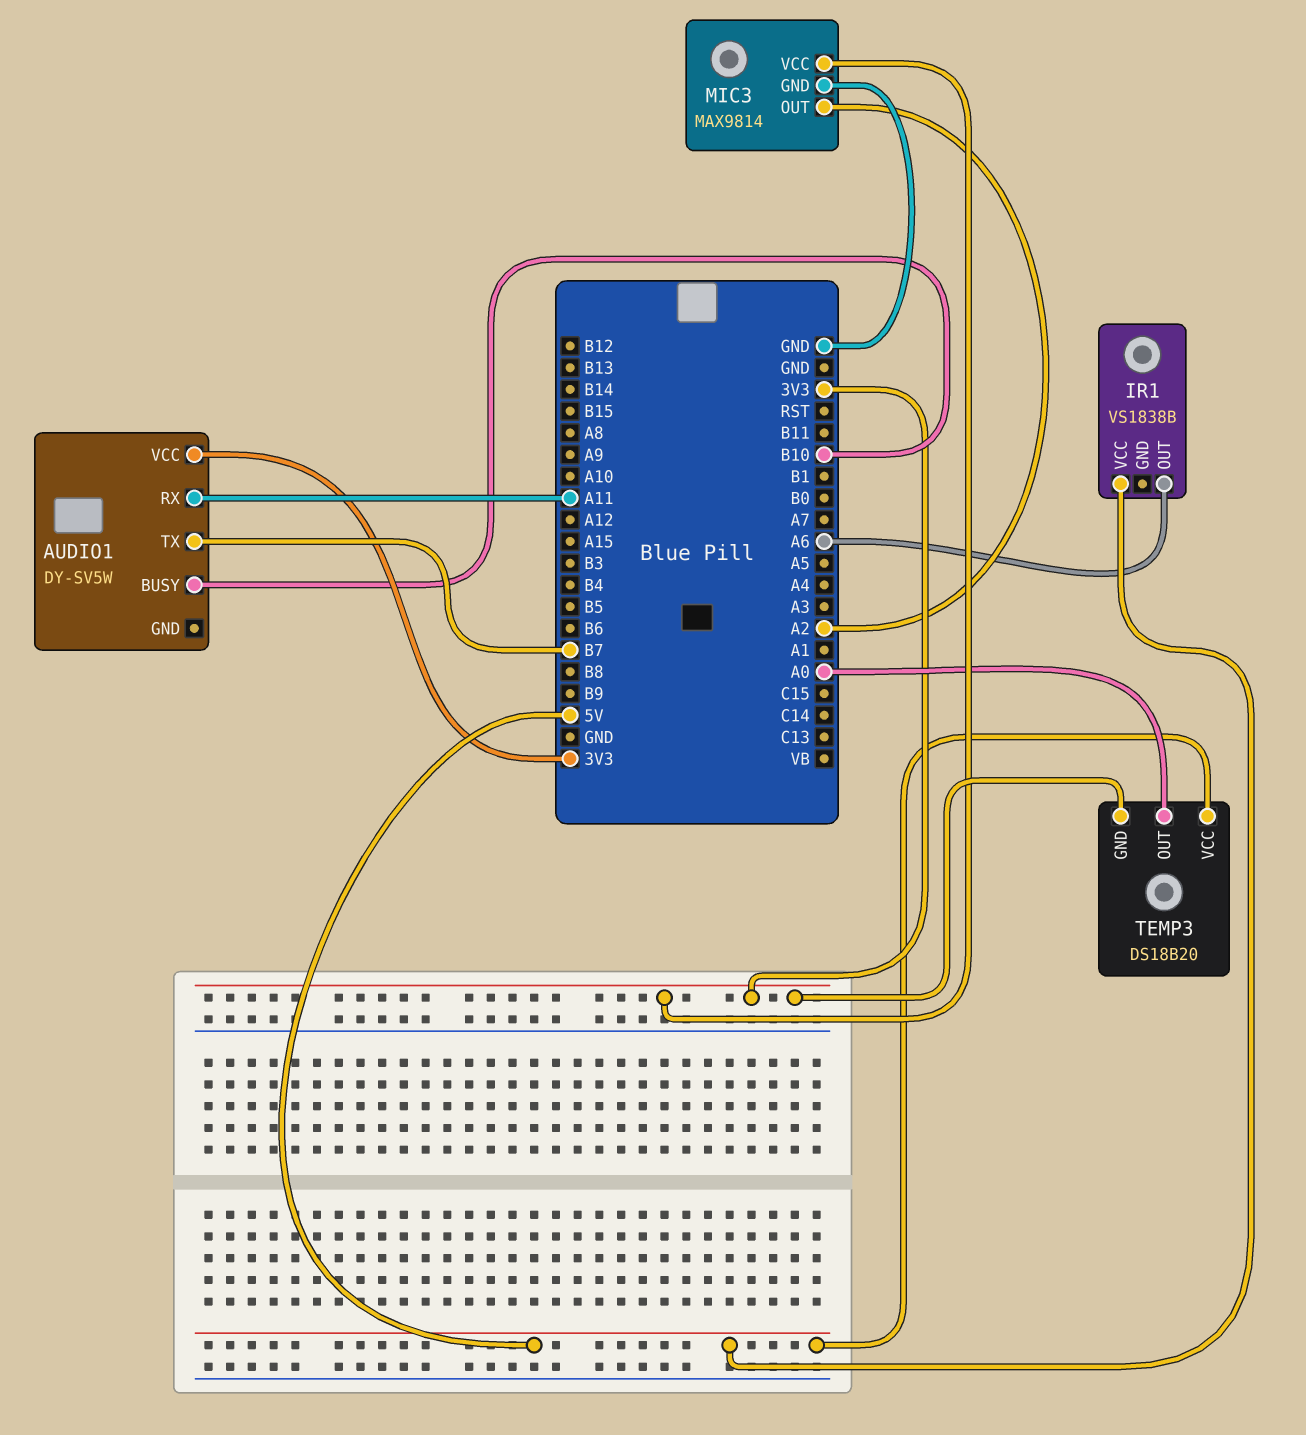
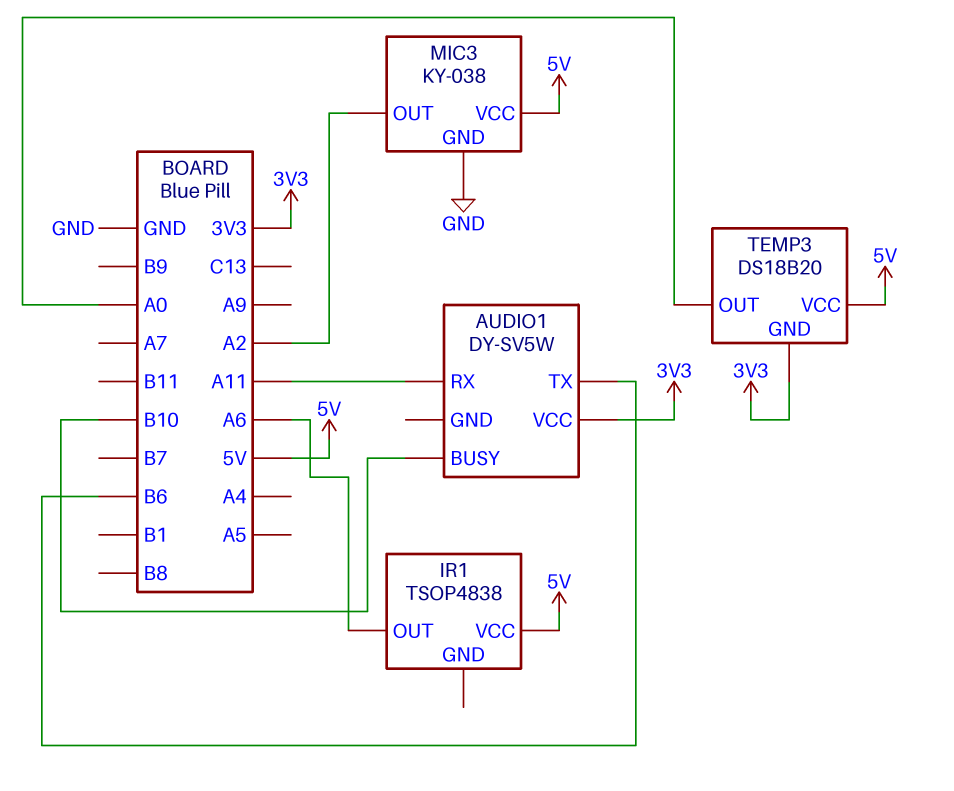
AUDIO1 pin TX: B7 -> B6
IR1: VS1838B -> TSOP4838
MIC3: MAX9814 -> KY-038
MIC3 pin VCC: 3V3 -> 5V

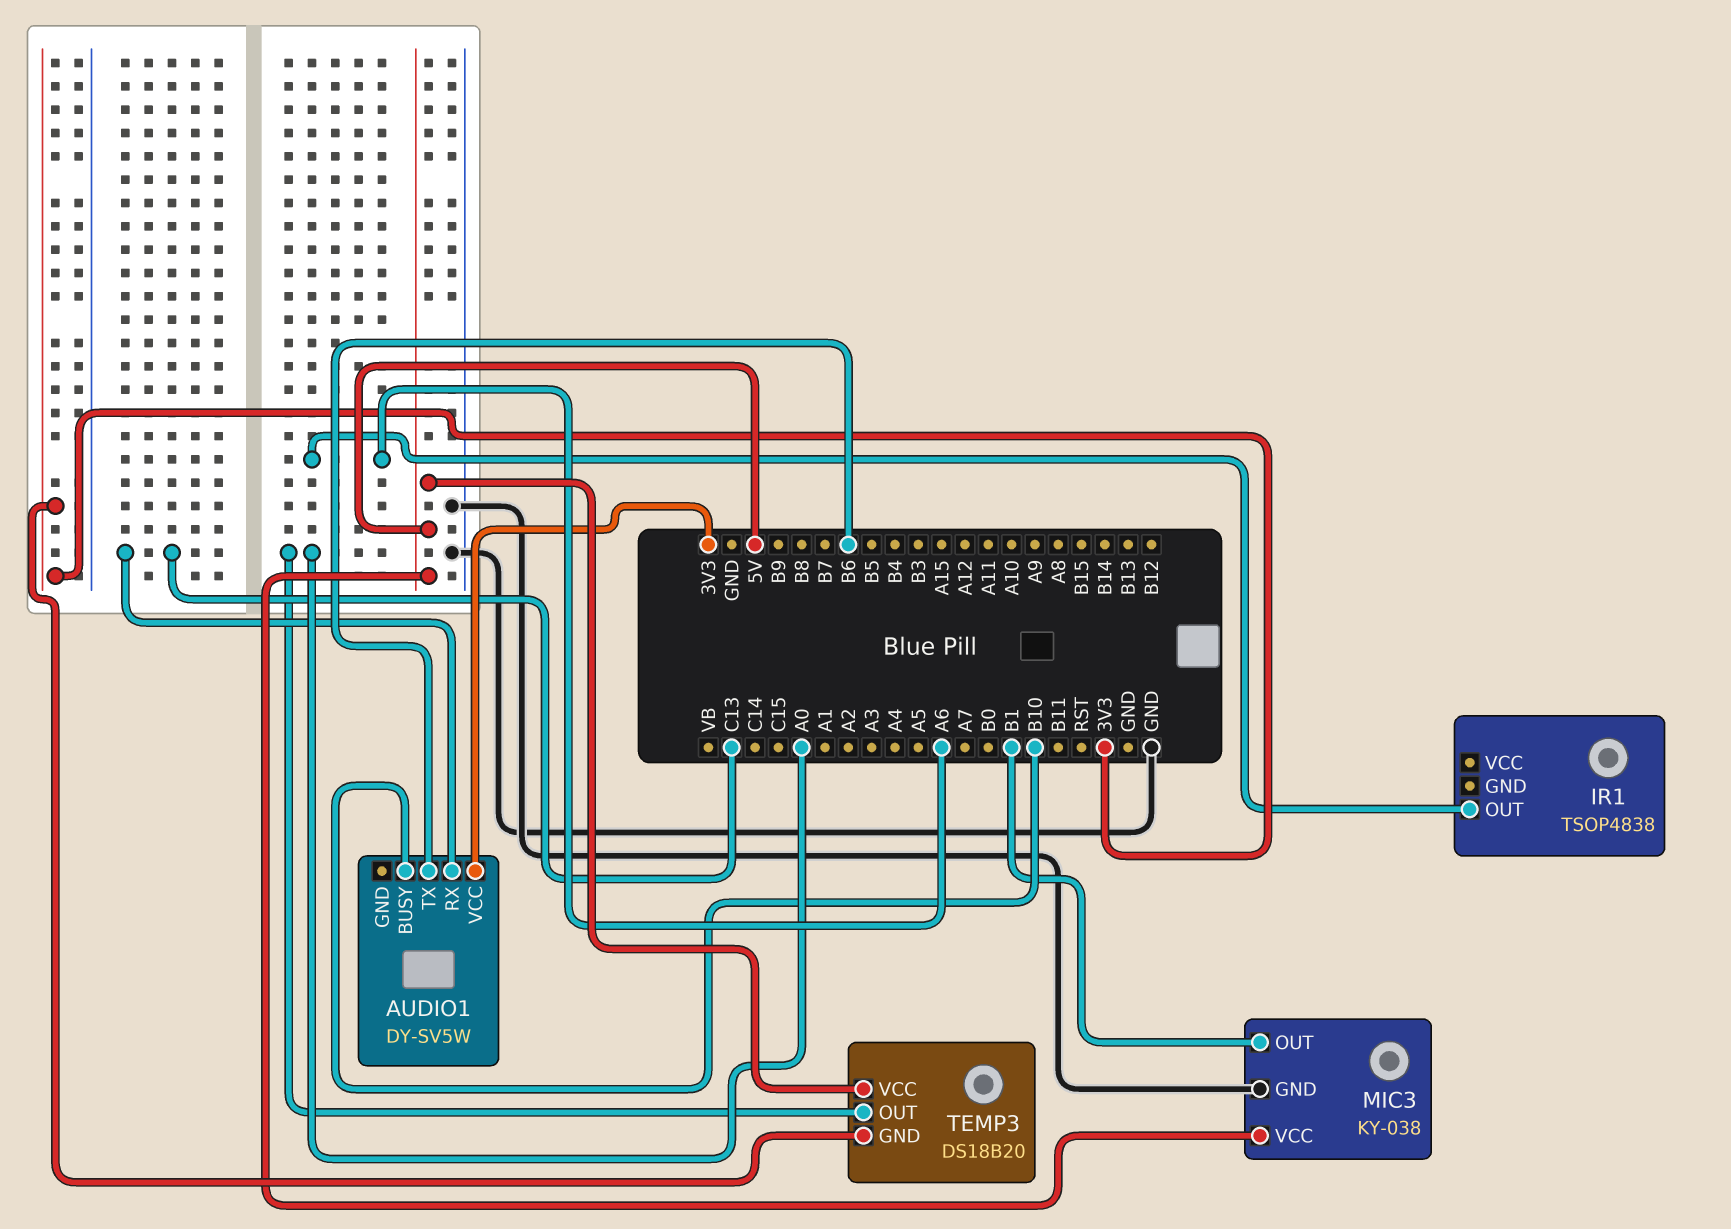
AUDIO1 pin RX: A11 -> C13
IR1 pin VCC: 5V -> none
MIC3 pin OUT: A2 -> B1

